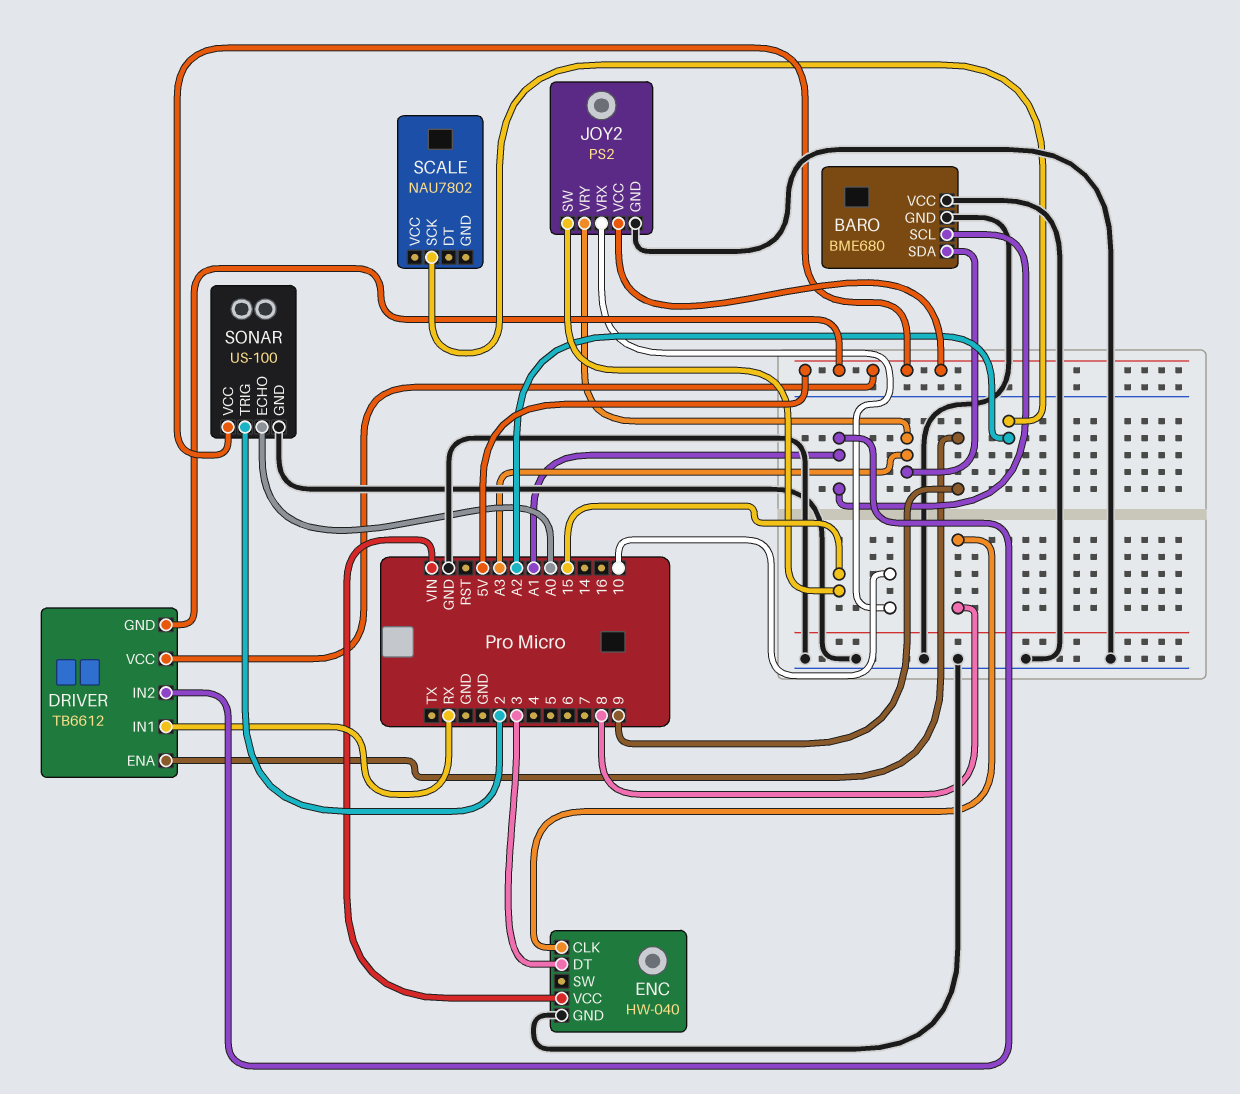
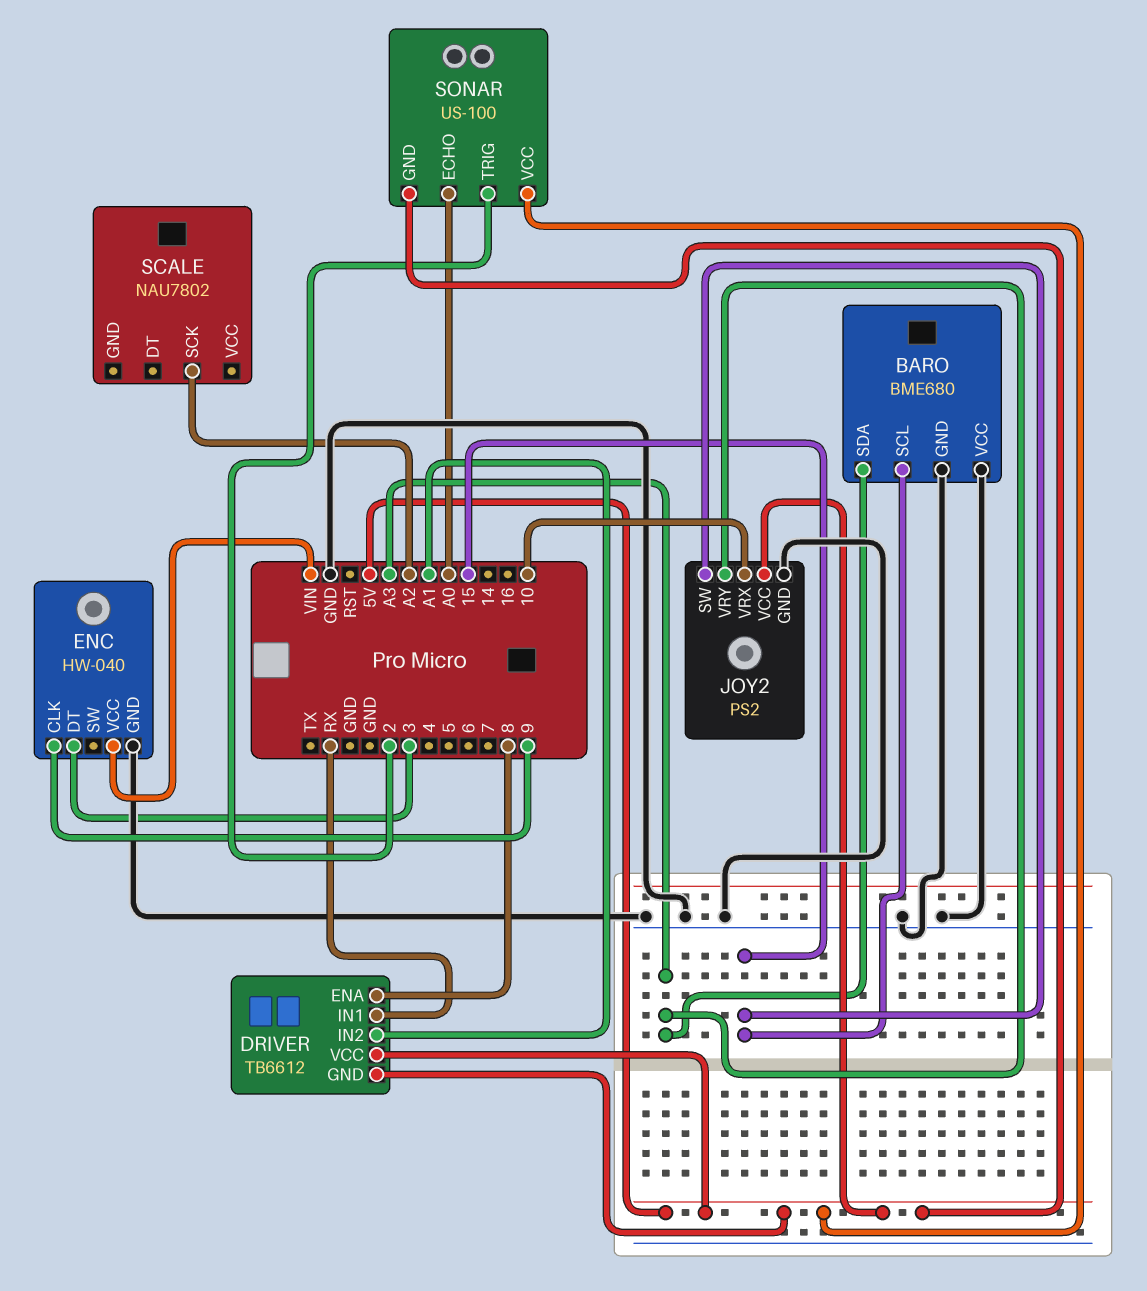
BARO pin SCL: A1 -> 15
DRIVER pin ENA: 9 -> 8
ENC pin CLK: 8 -> 9
SONAR pin GND: GND -> 5V

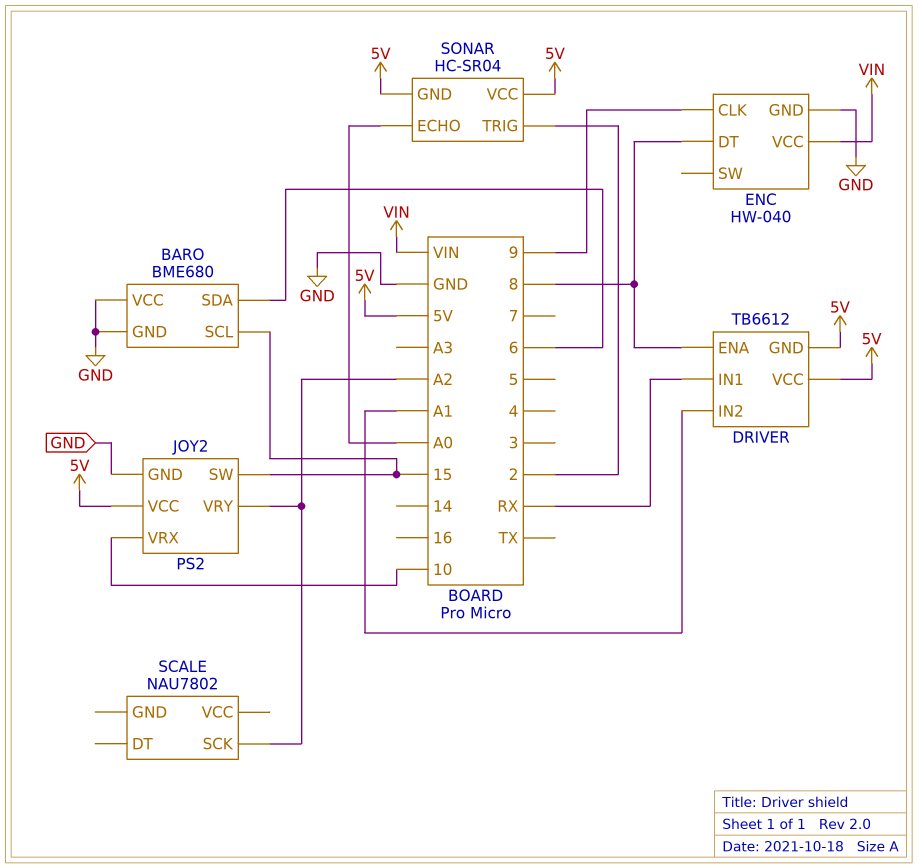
BARO pin SDA: A3 -> 6
ENC pin DT: 3 -> 8
JOY2 pin VRY: A3 -> A2
SONAR: US-100 -> HC-SR04

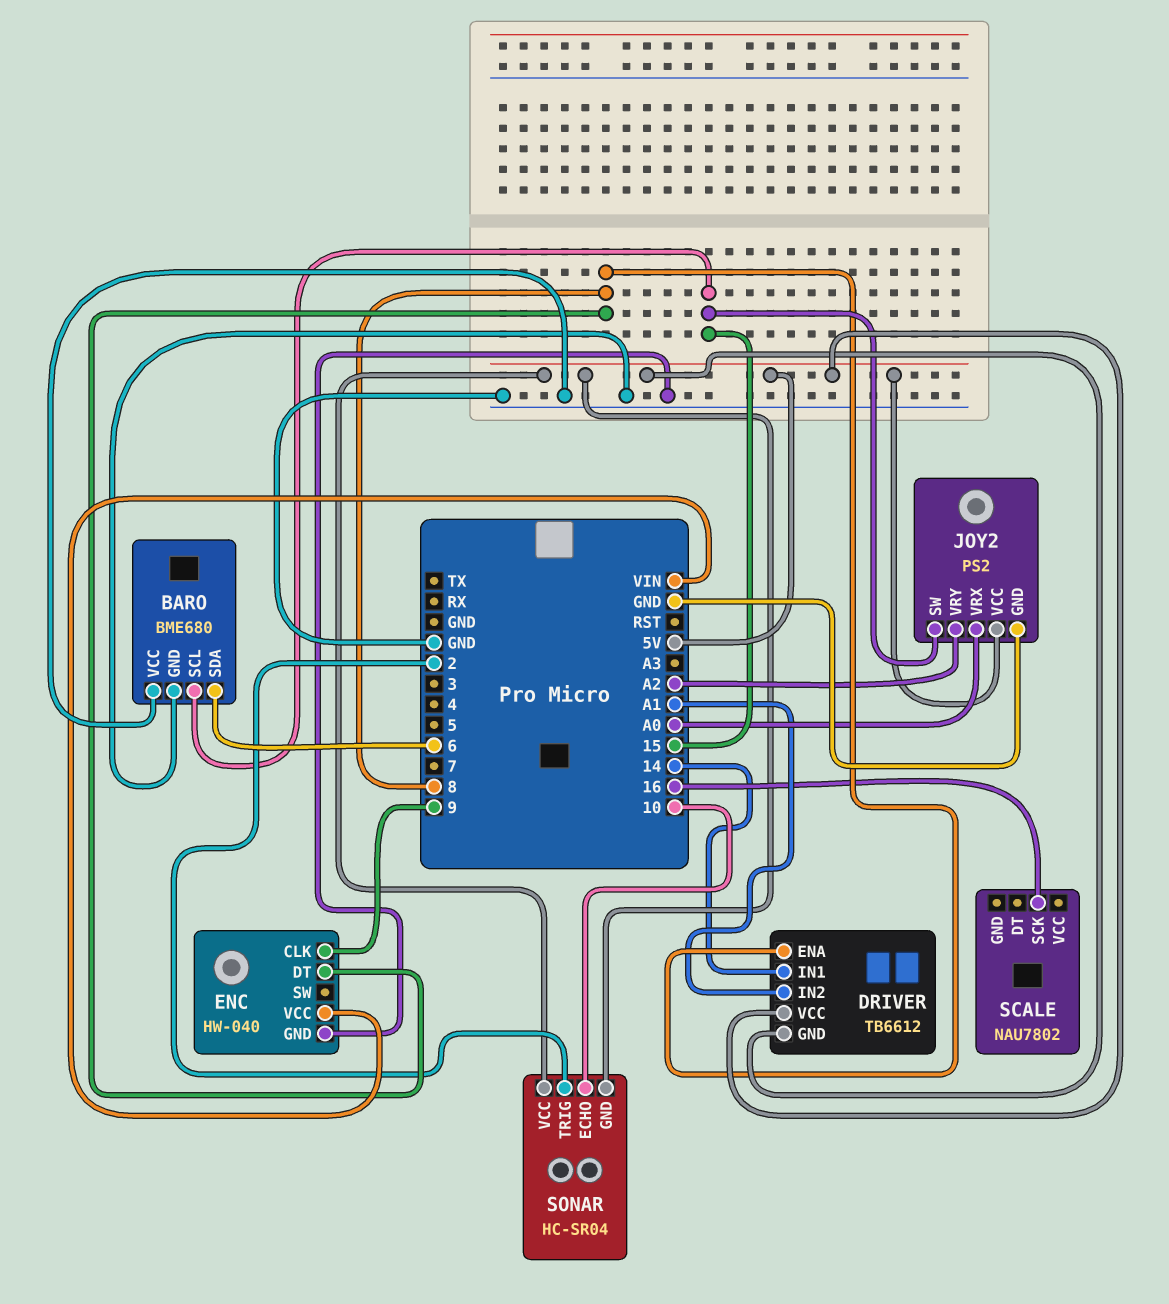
DRIVER pin IN1: RX -> 14
JOY2 pin VRX: 10 -> A0
SCALE pin SCK: A2 -> 16
SONAR pin ECHO: A0 -> 10

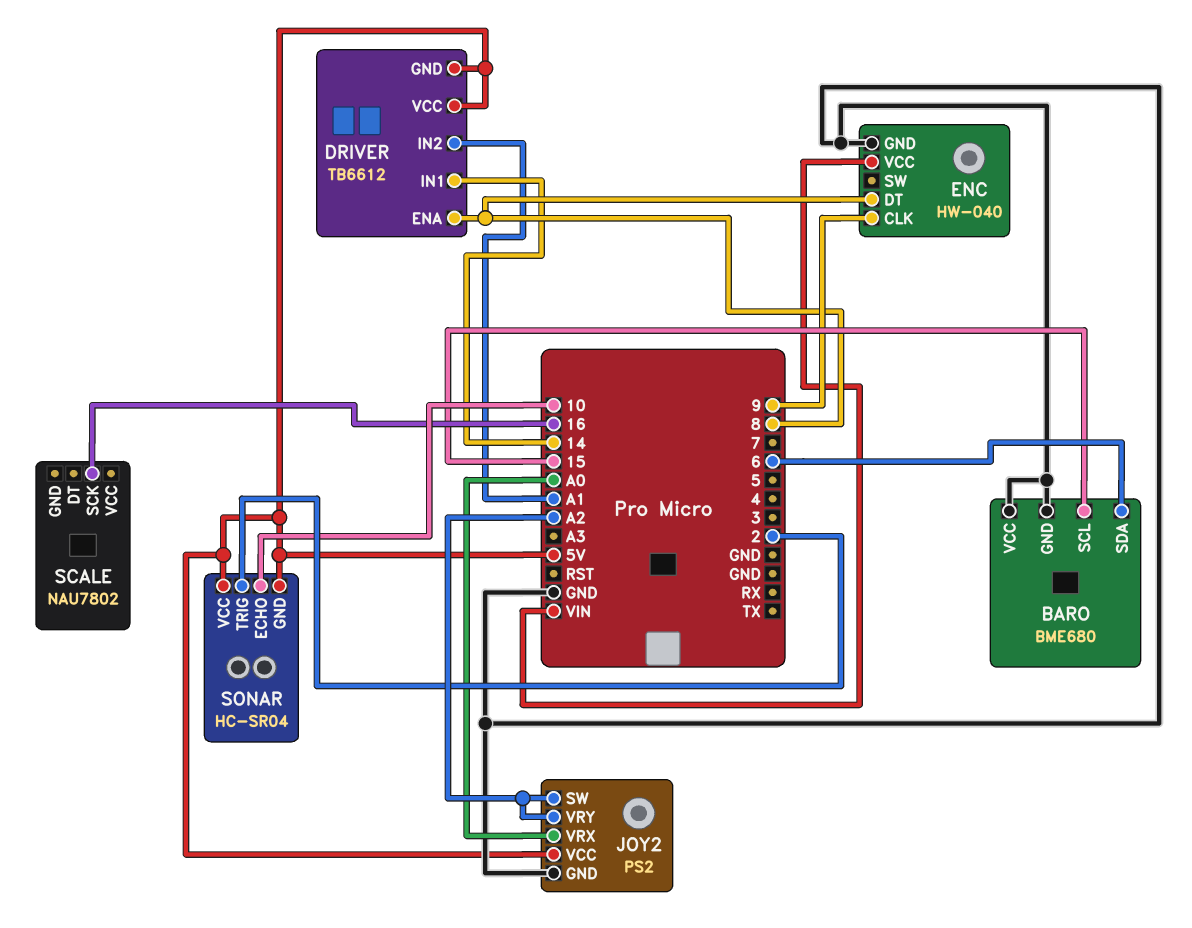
JOY2 pin SW: 15 -> A2

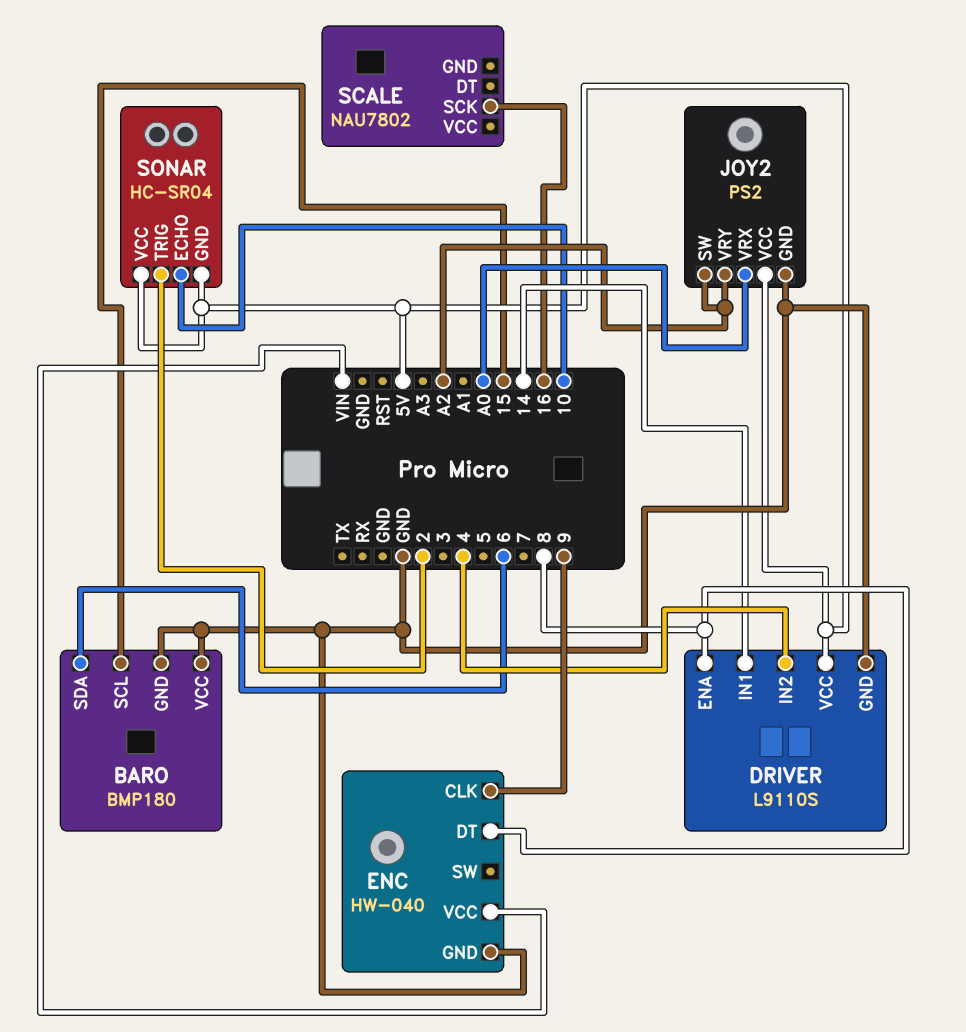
BARO: BME680 -> BMP180
DRIVER: TB6612 -> L9110S
DRIVER pin GND: 5V -> GND
DRIVER pin IN2: A1 -> 4

